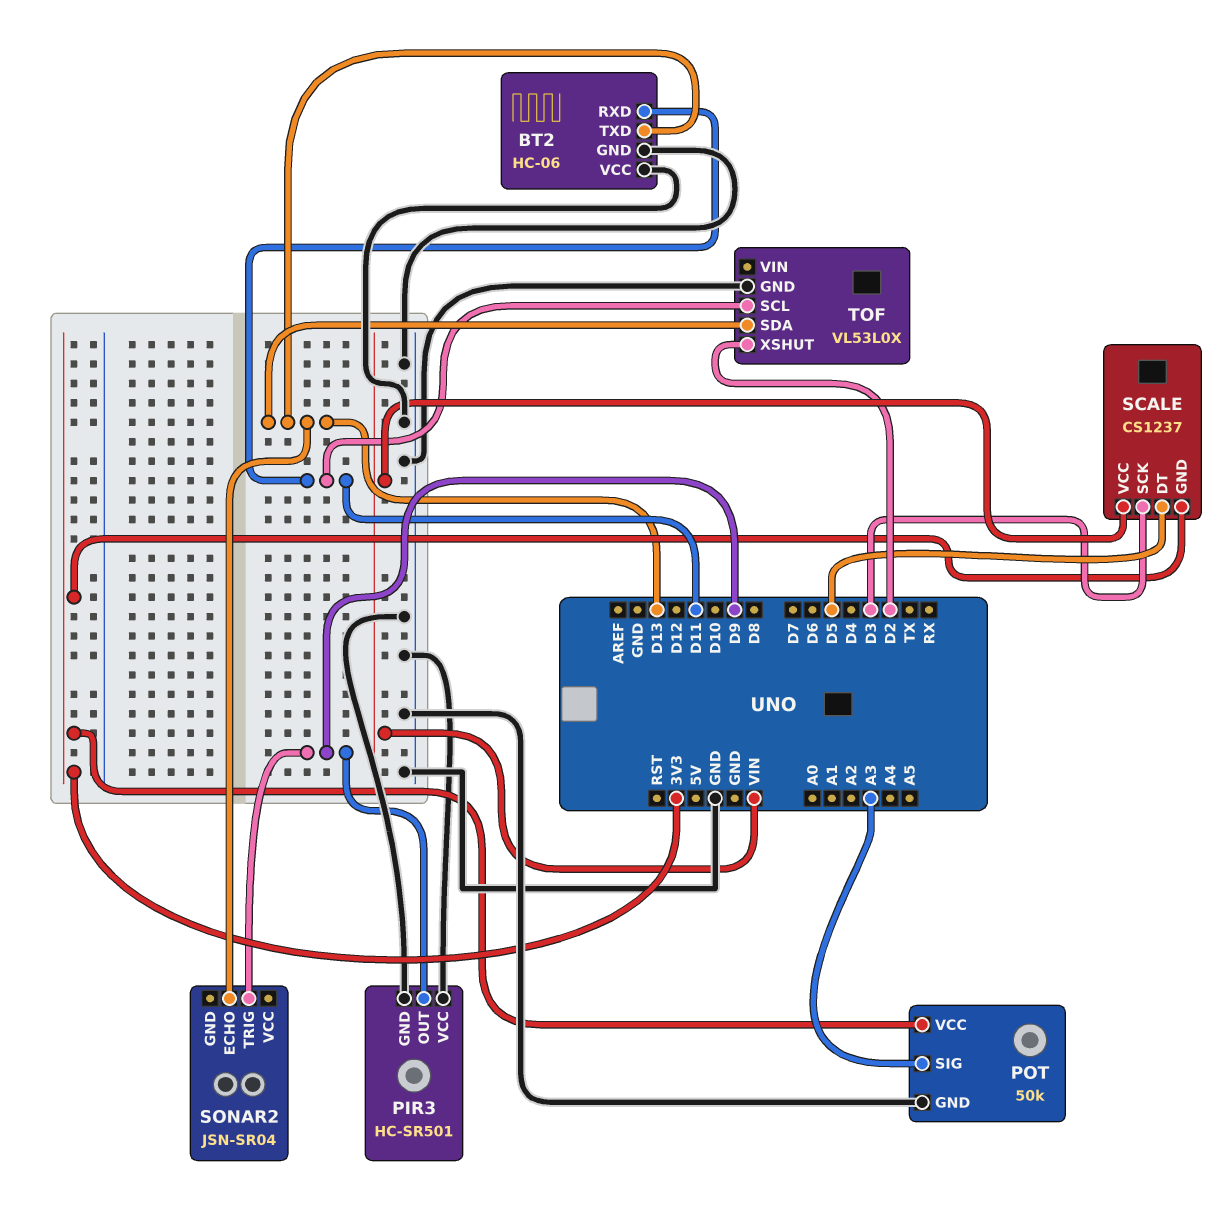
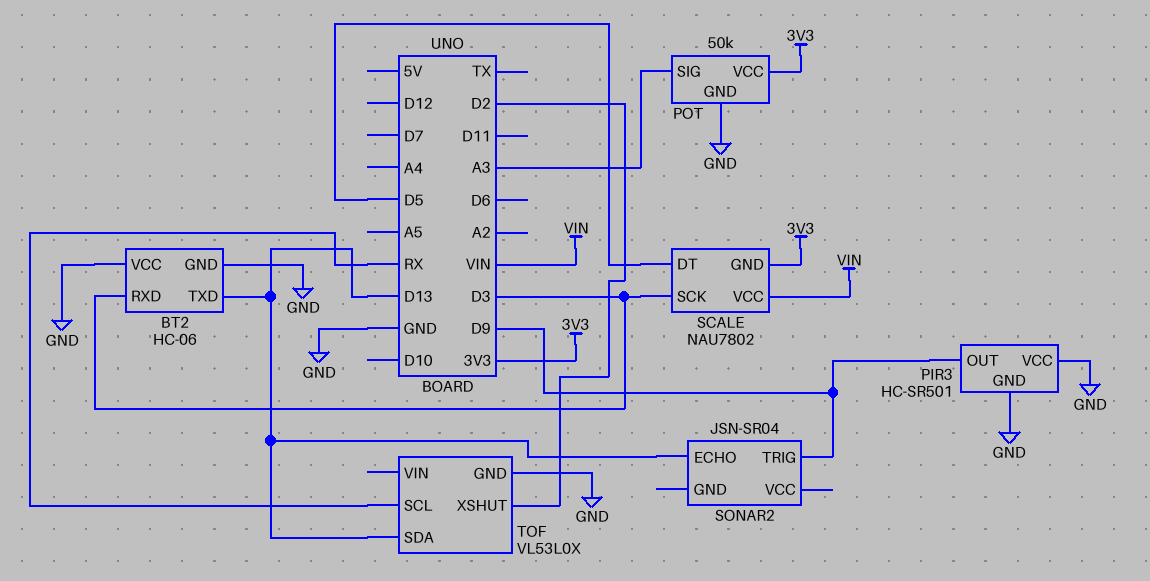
BT2 pin RXD: D11 -> D3
SCALE: CS1237 -> NAU7802
TOF pin SCL: D11 -> RX

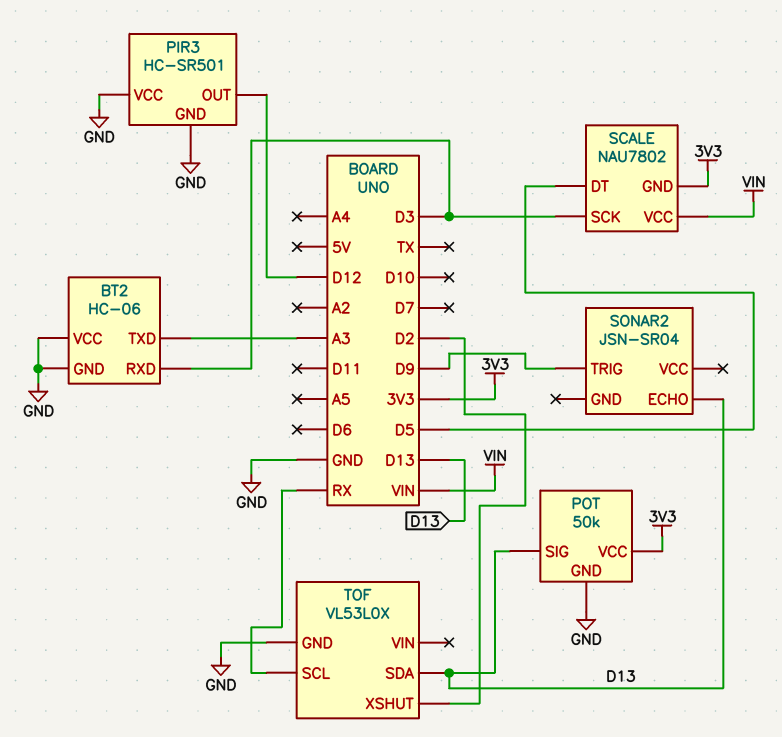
BT2 pin TXD: D13 -> A3
PIR3 pin OUT: D9 -> D12
POT pin SIG: A3 -> D13

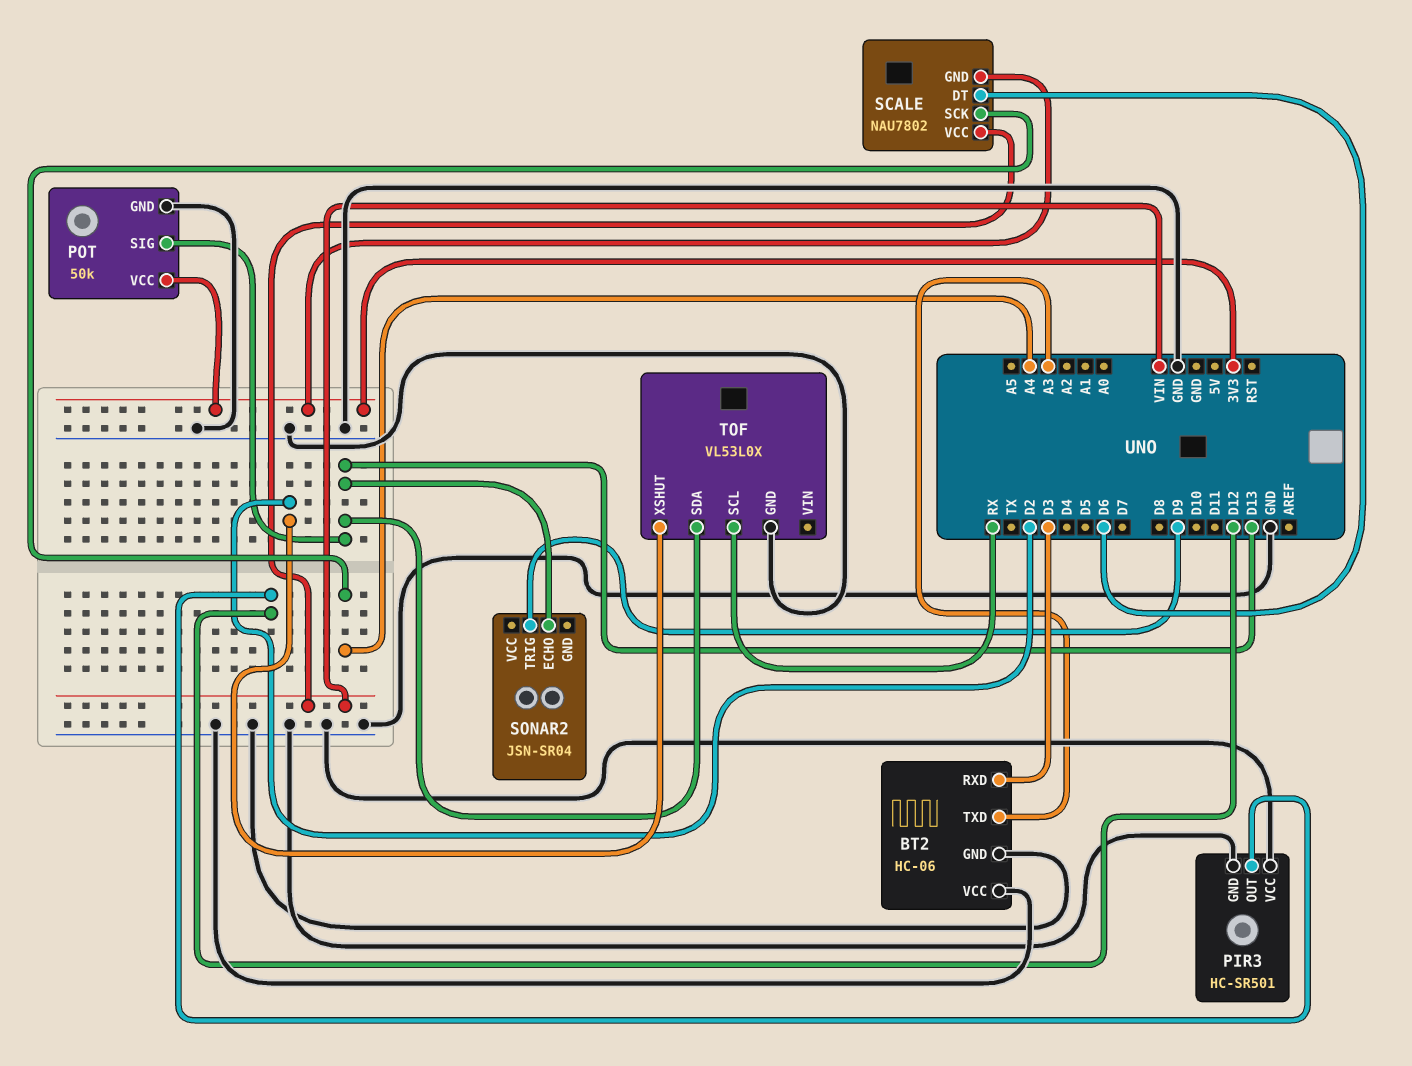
SCALE pin DT: D5 -> D6
SCALE pin SCK: D3 -> A4

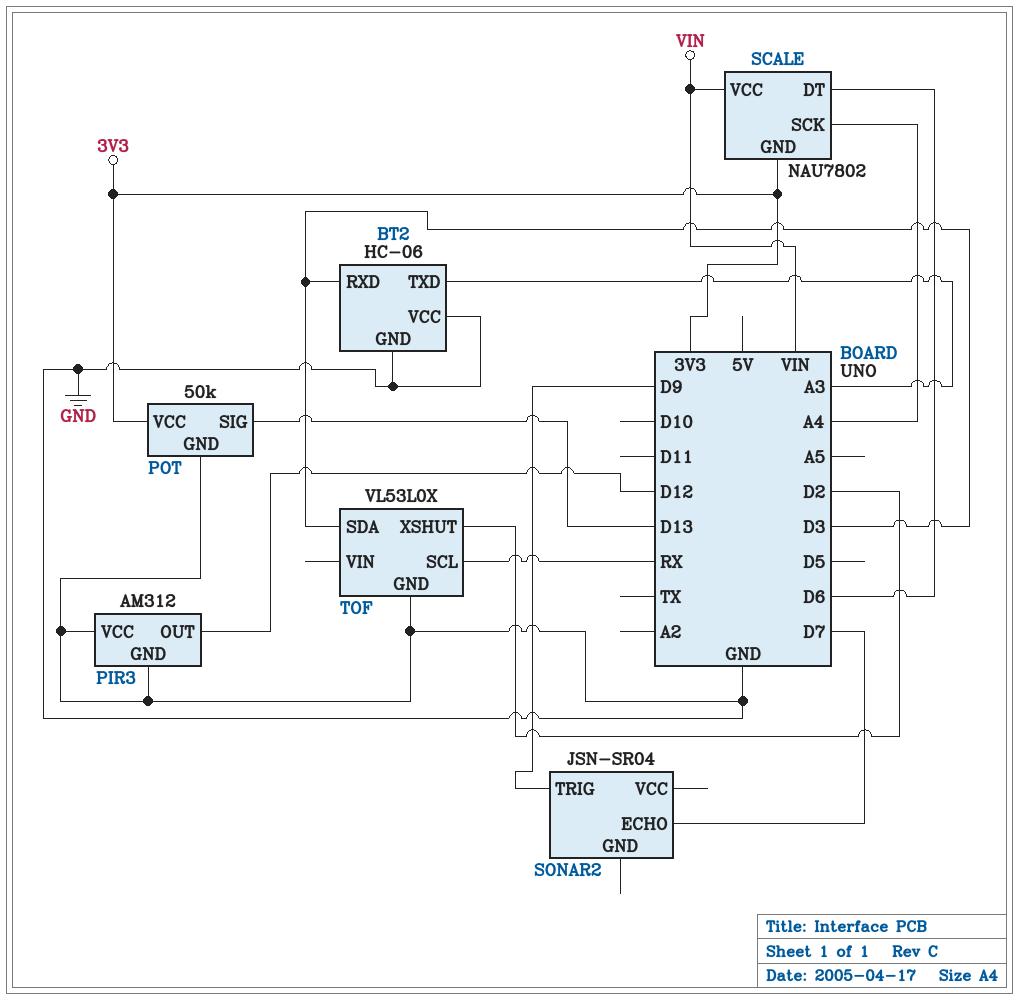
PIR3: HC-SR501 -> AM312
SONAR2 pin ECHO: D13 -> D7
TOF pin SDA: D13 -> D3

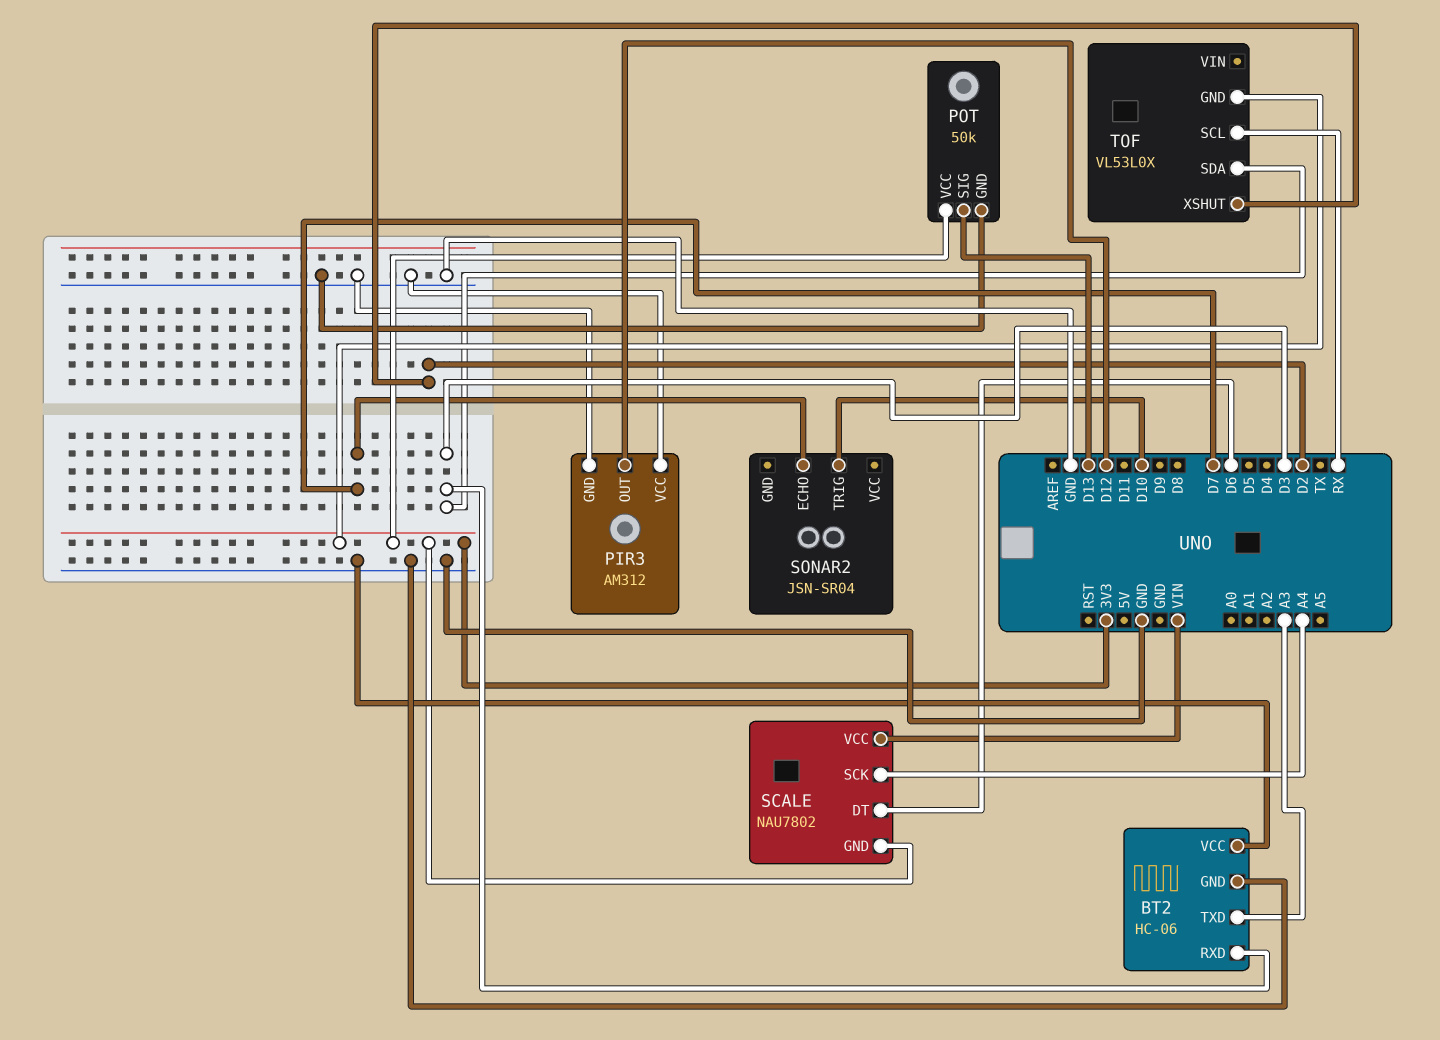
SONAR2 pin TRIG: D9 -> D10
TOF pin GND: GND -> 3V3

